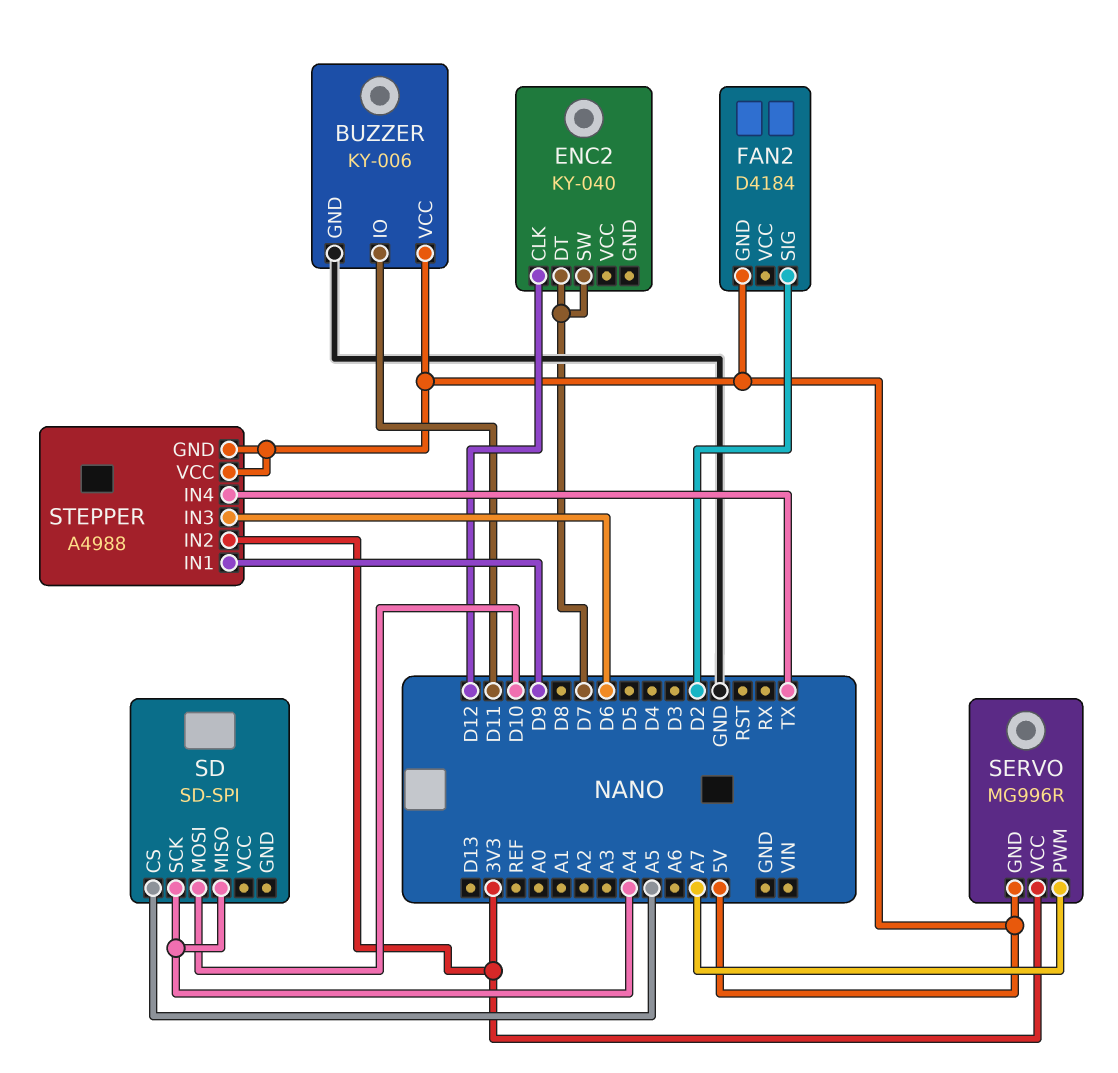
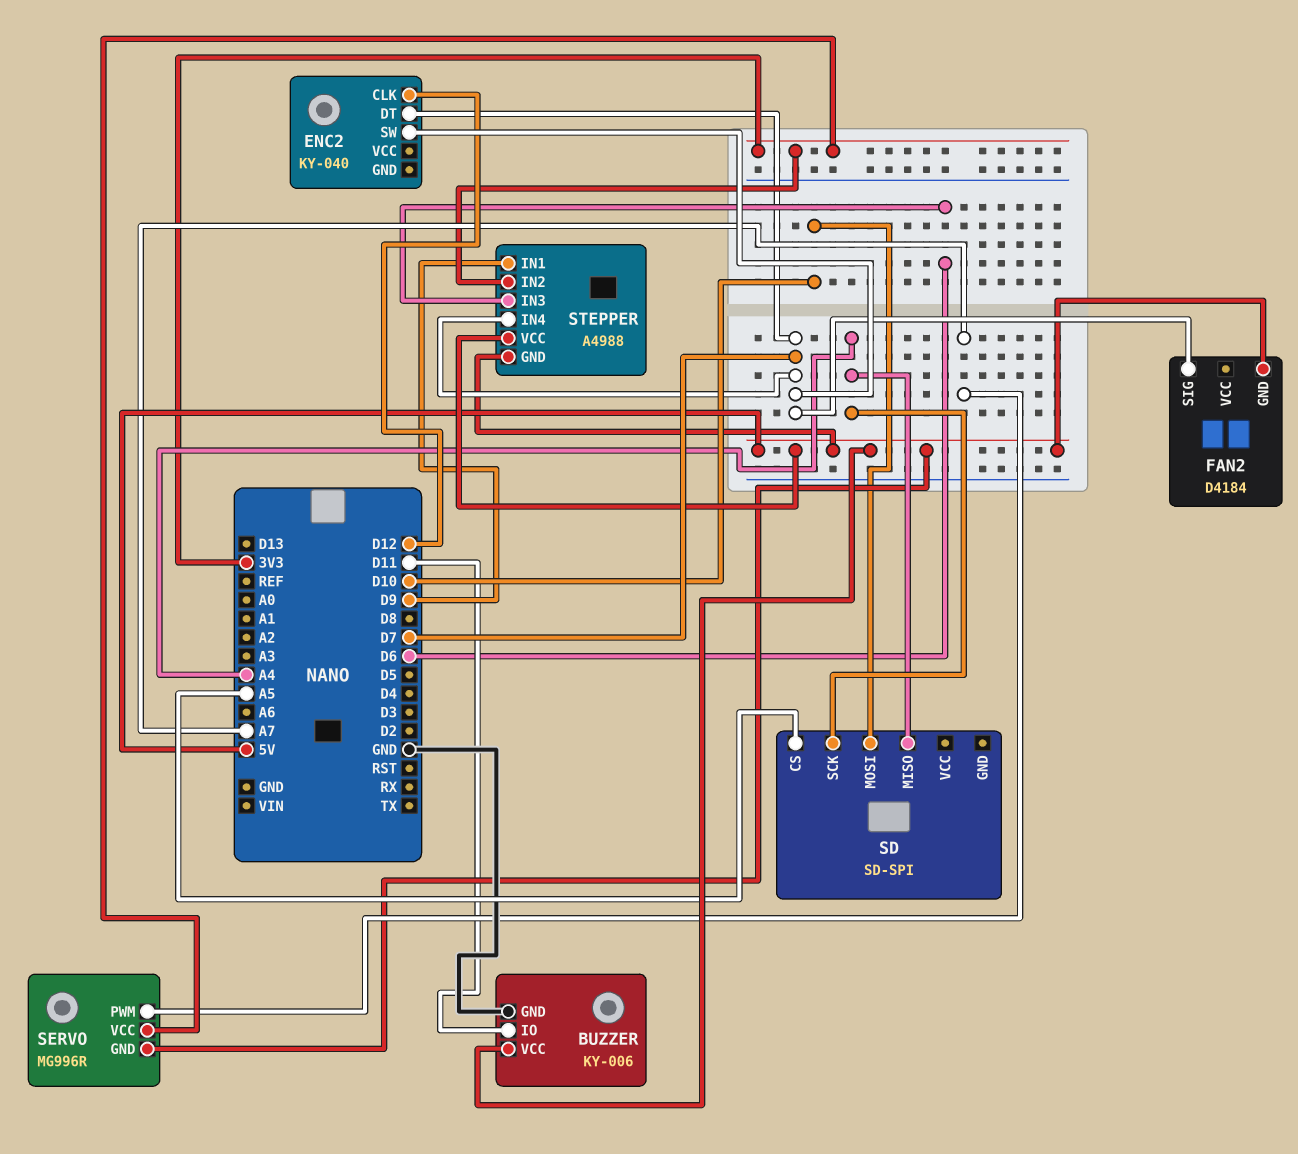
FAN2 pin SIG: D2 -> D7
STEPPER pin IN4: TX -> D7

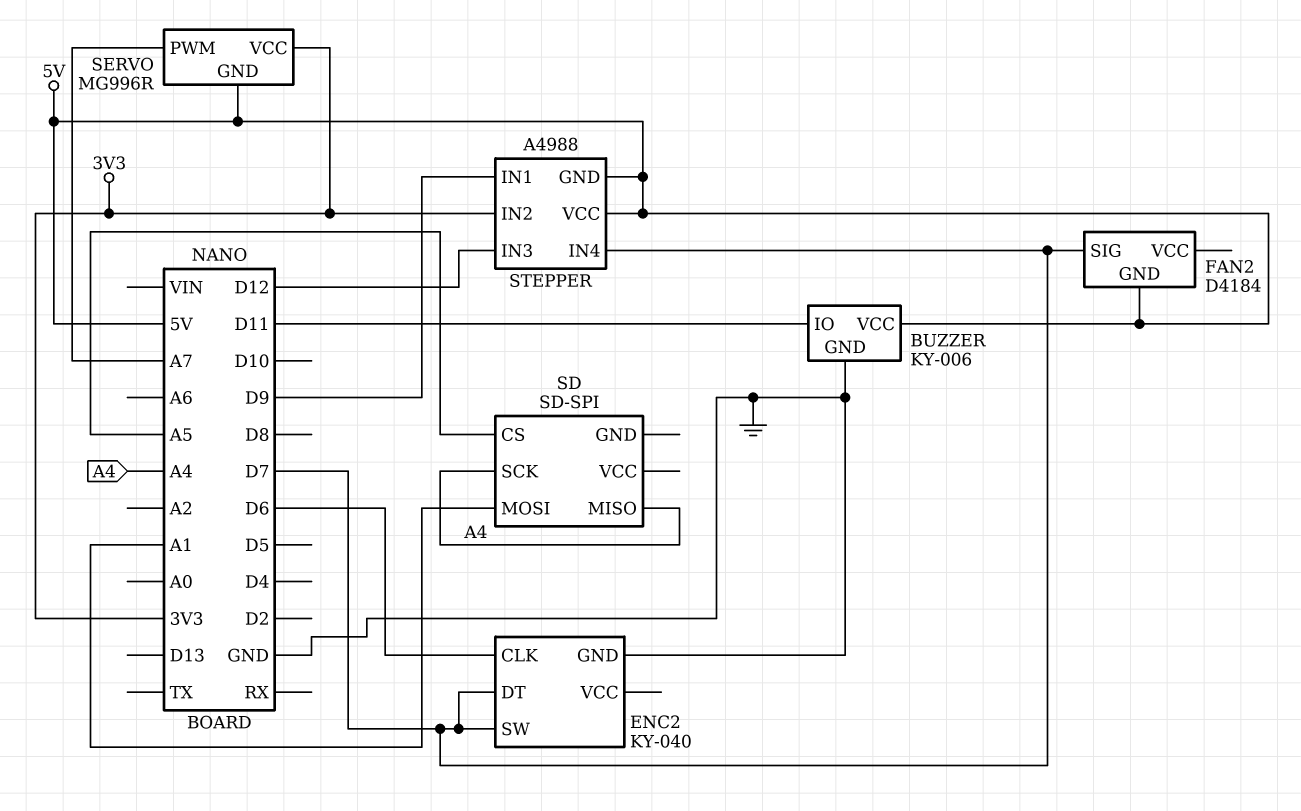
ENC2 pin CLK: D12 -> D6
ENC2 pin GND: none -> GND
SD pin MOSI: D10 -> A1
STEPPER pin IN3: D6 -> D12

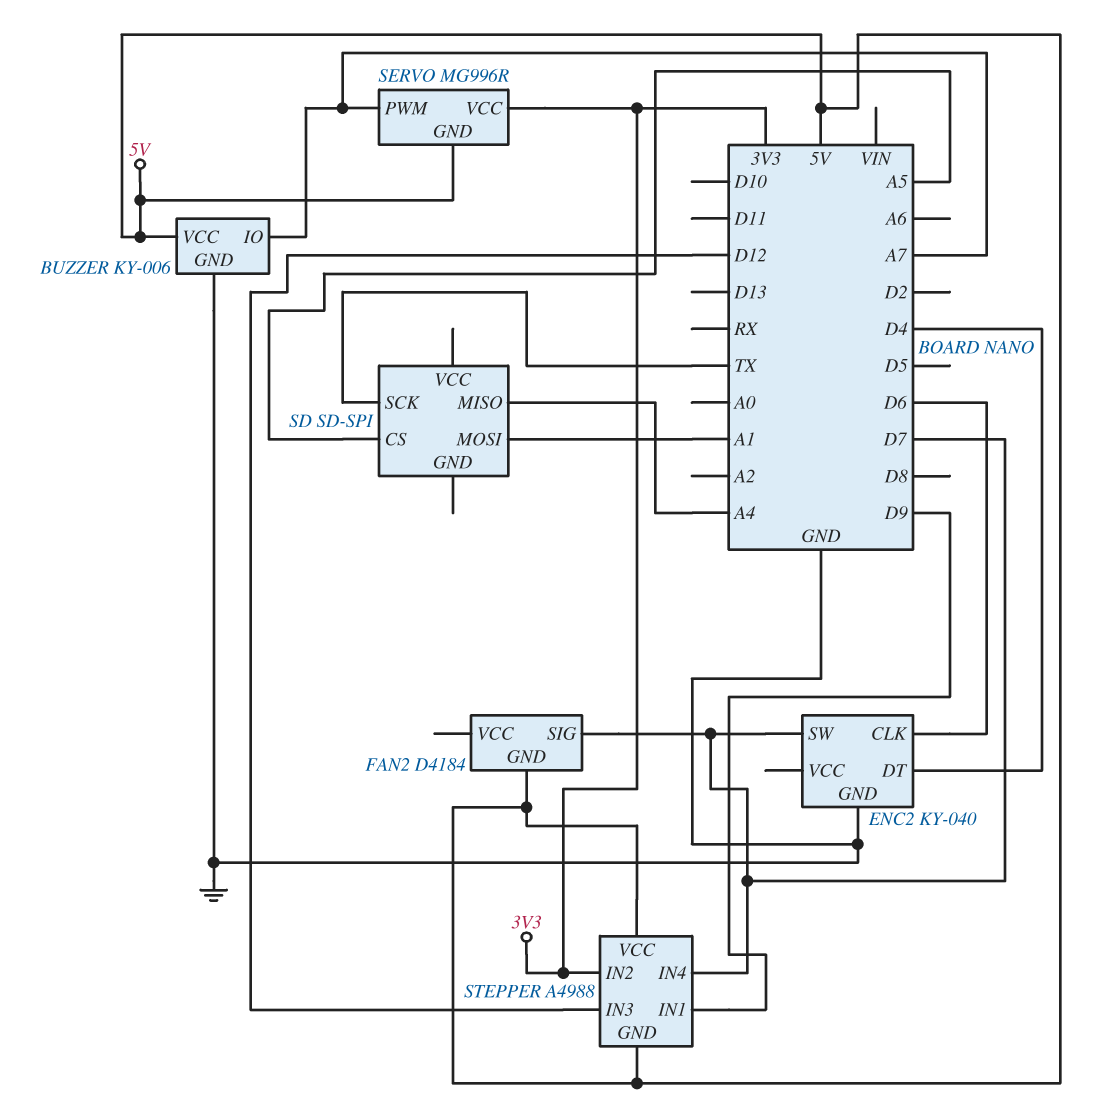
BUZZER pin IO: D11 -> A7
ENC2 pin DT: D7 -> D4
SD pin SCK: A4 -> TX

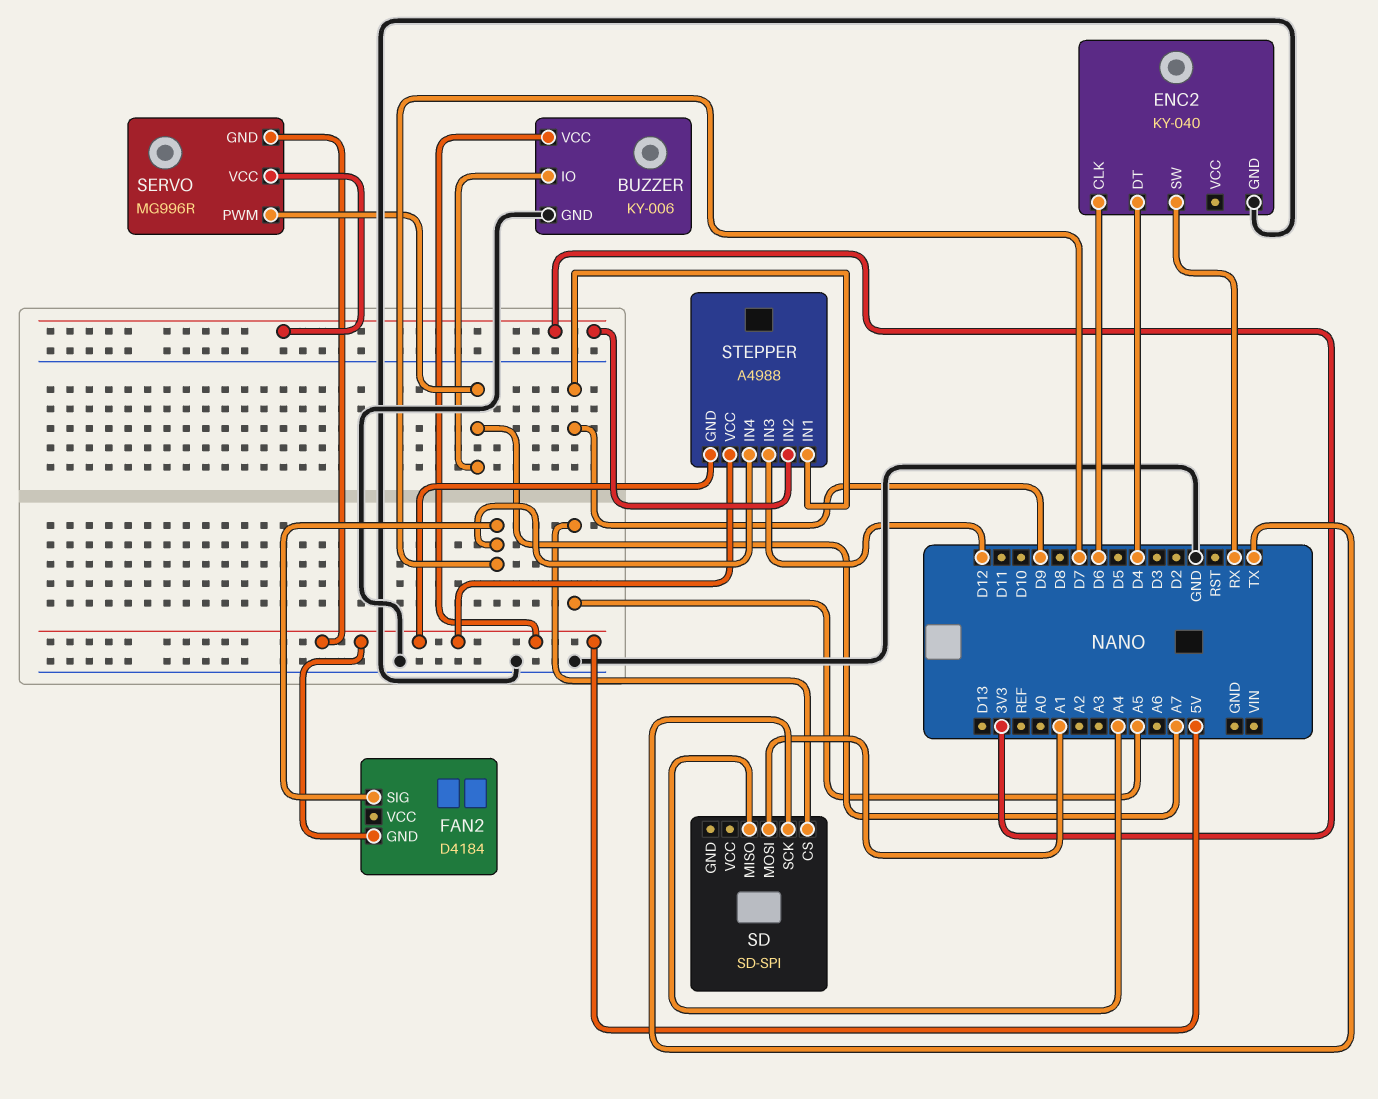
ENC2 pin SW: D7 -> RX

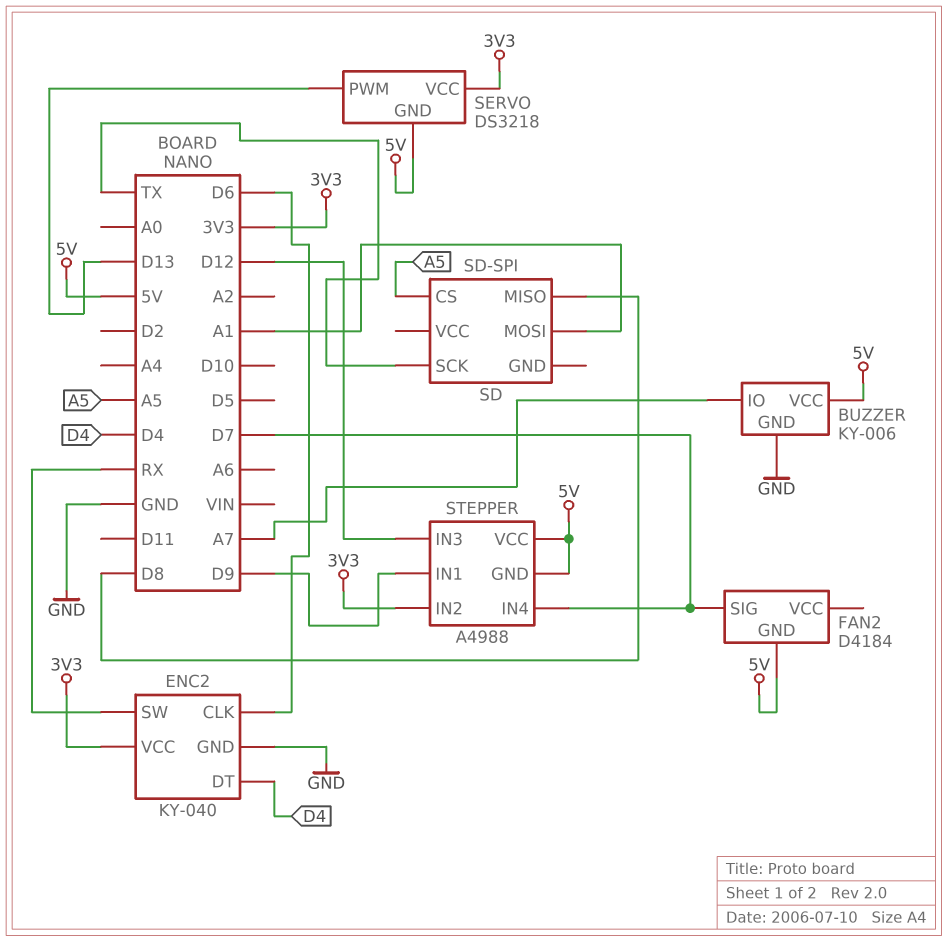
ENC2 pin VCC: none -> 3V3
SD pin MISO: A4 -> D8
SERVO: MG996R -> DS3218
SERVO pin PWM: A7 -> D13

